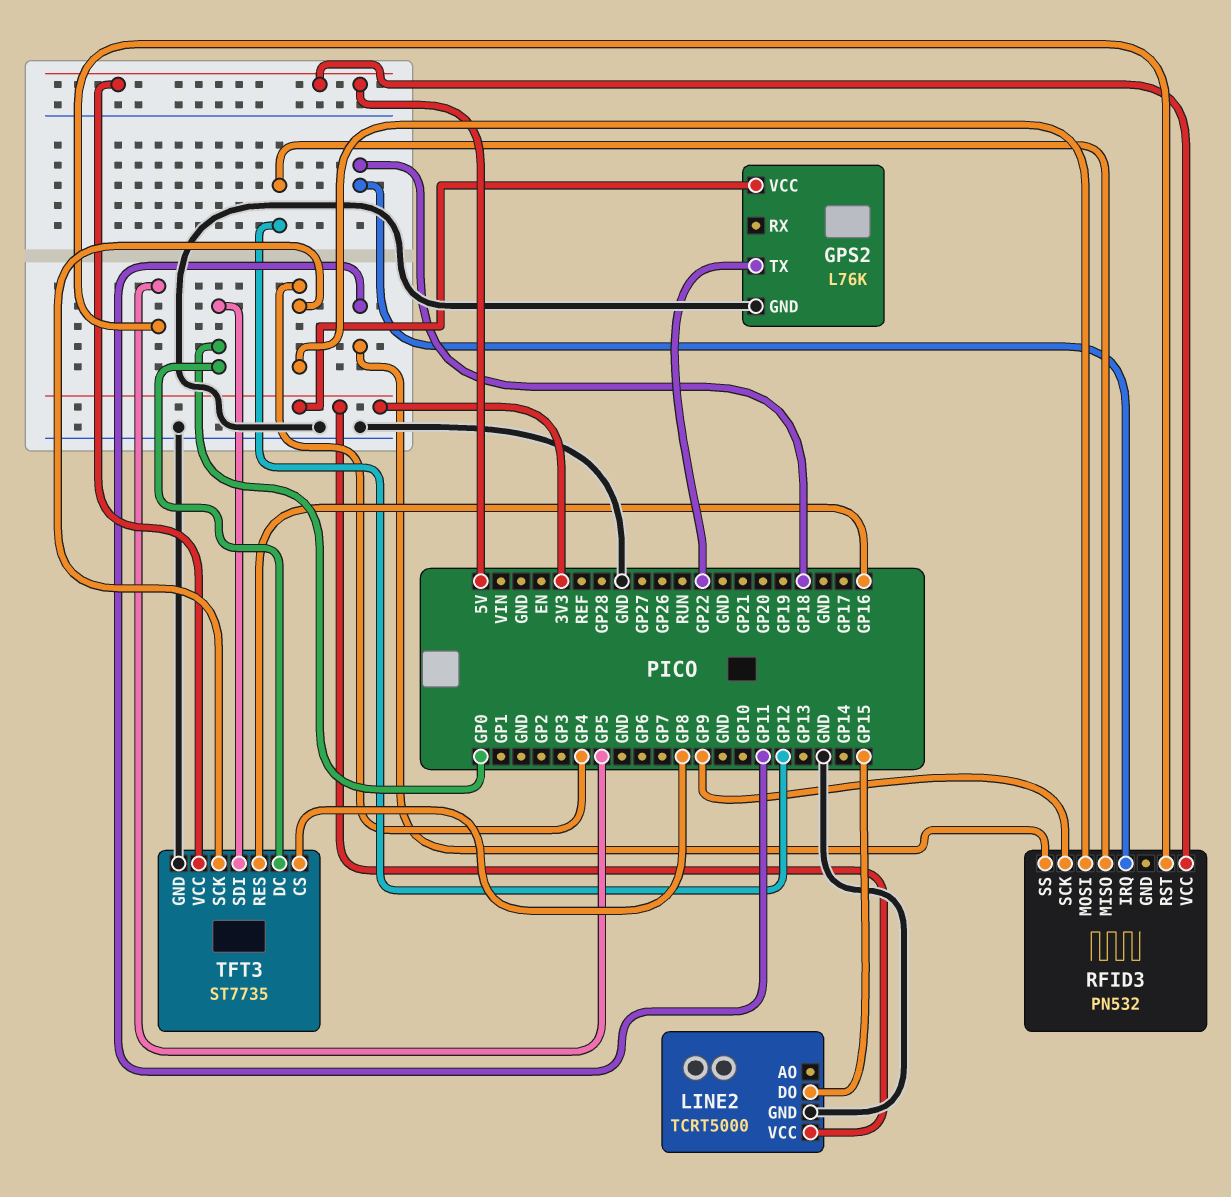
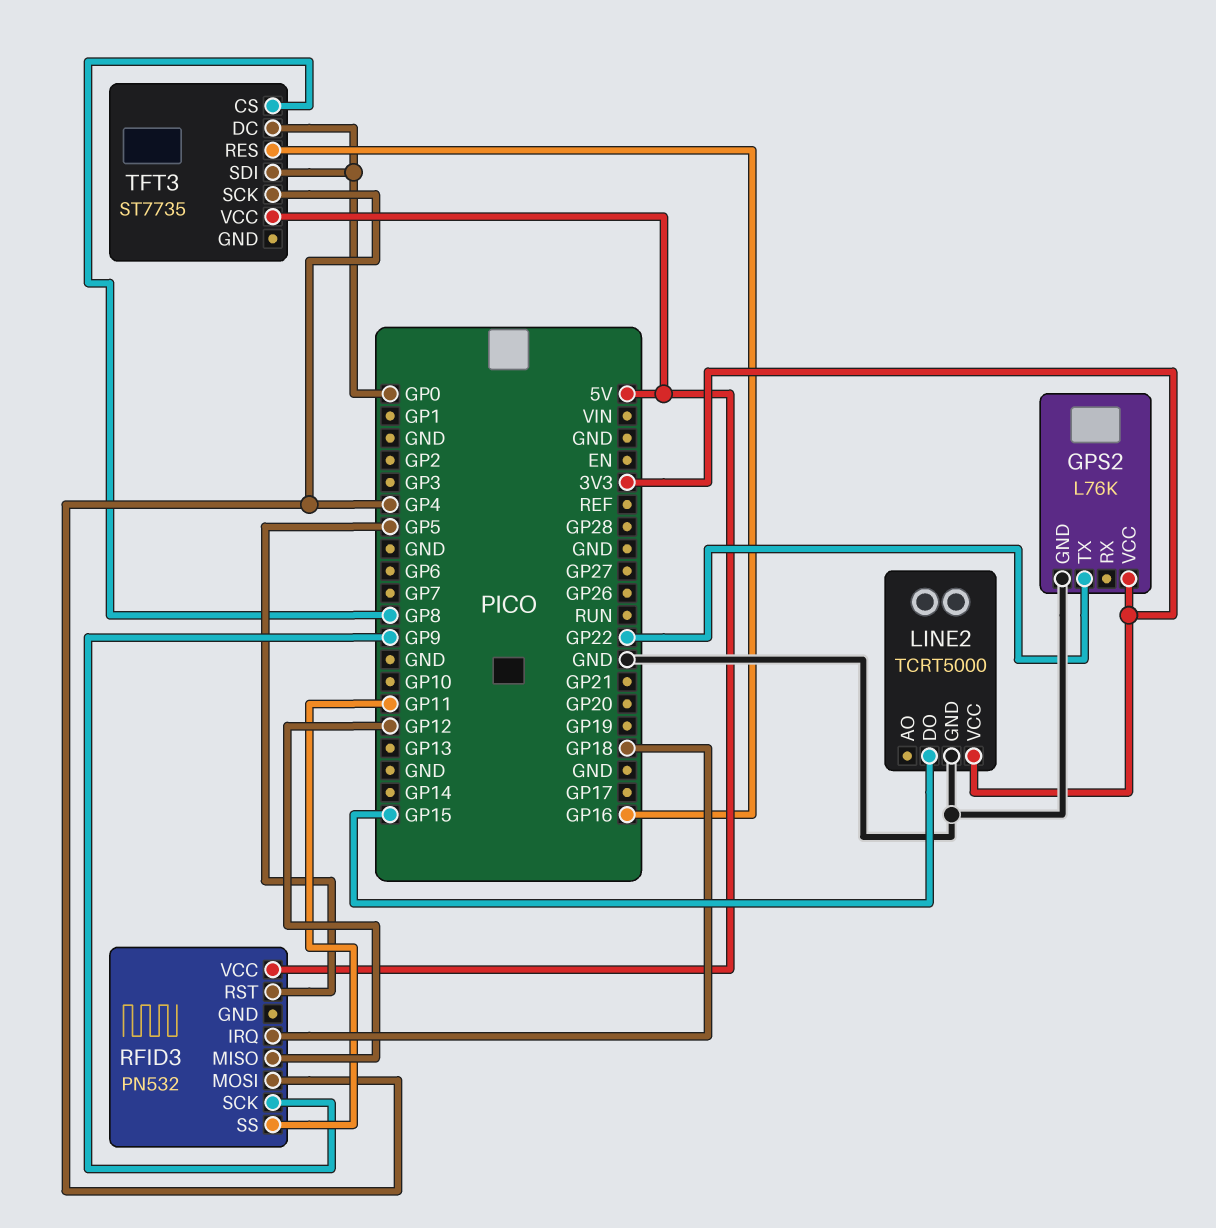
TFT3 pin GND: GND -> none

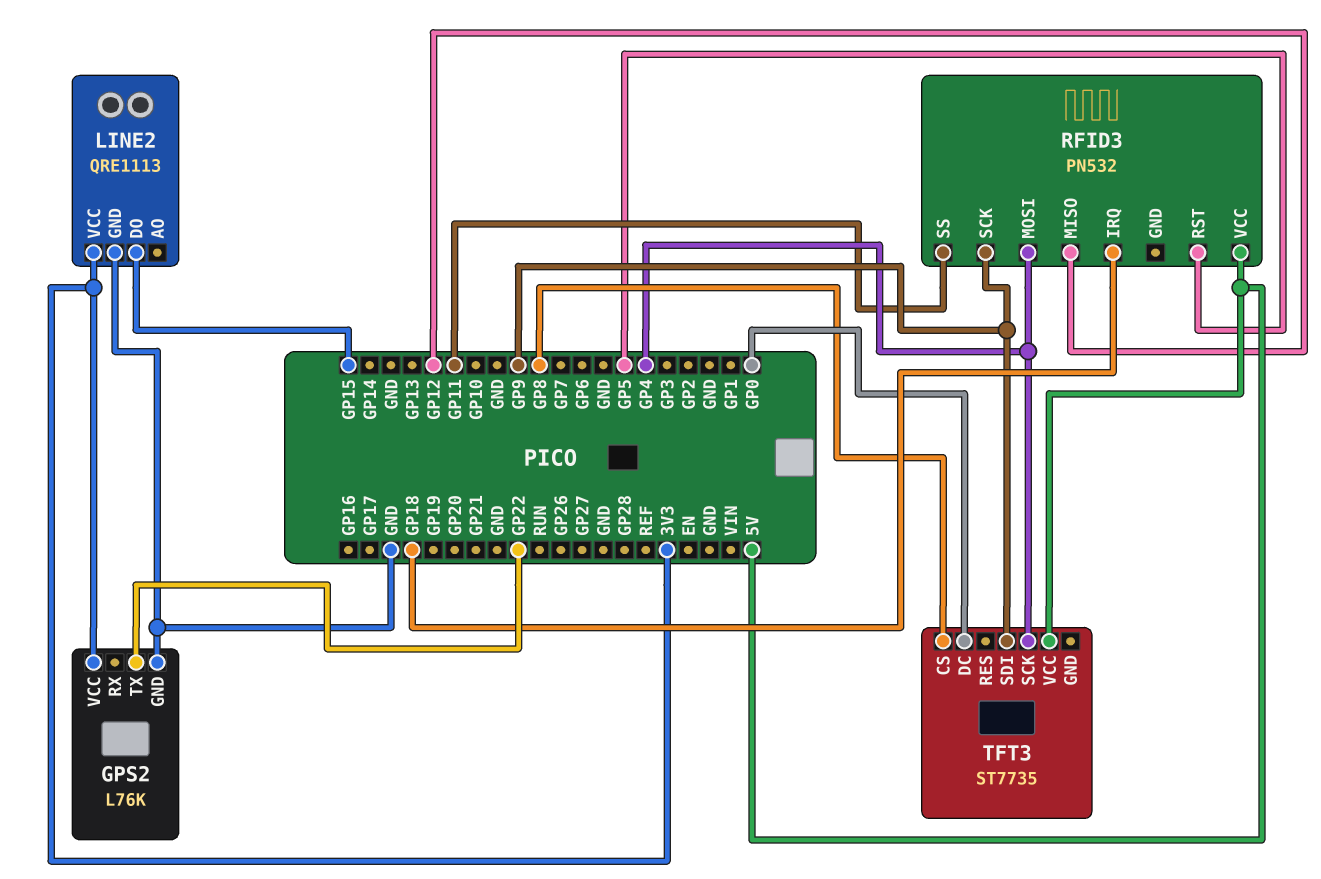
LINE2: TCRT5000 -> QRE1113
TFT3 pin RES: GP16 -> none
TFT3 pin SDI: GP0 -> GP9

